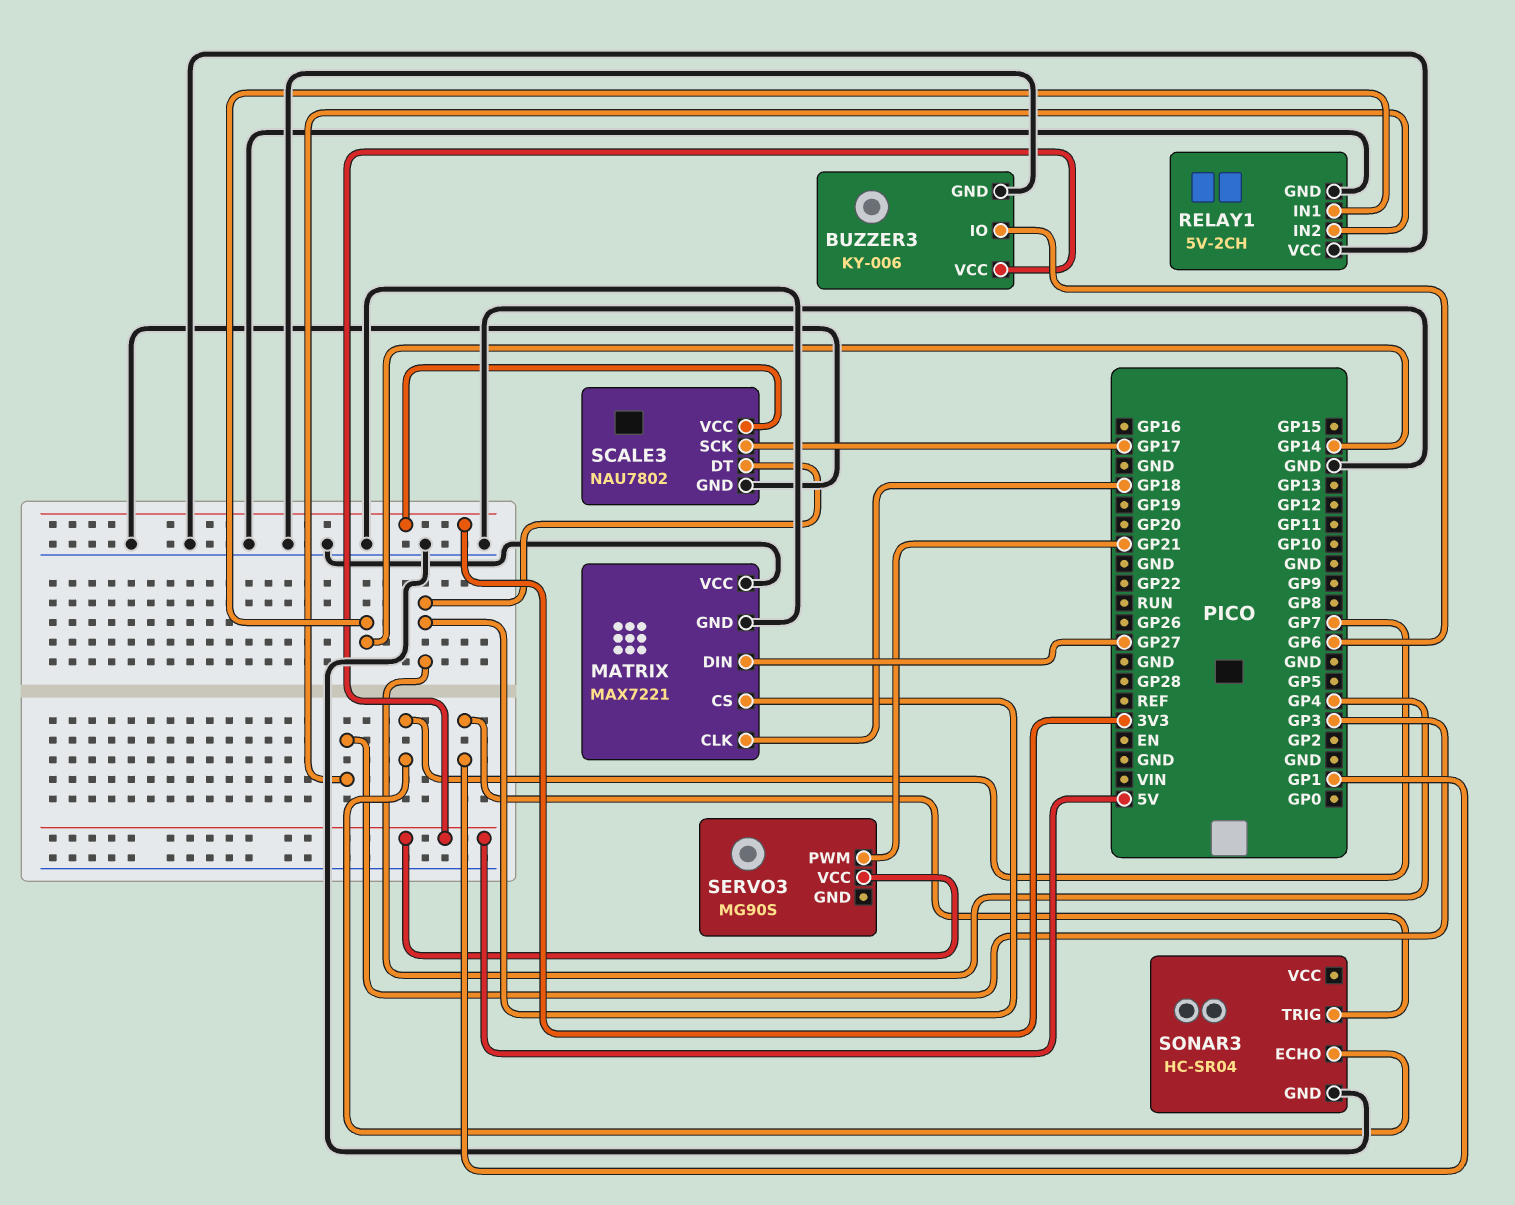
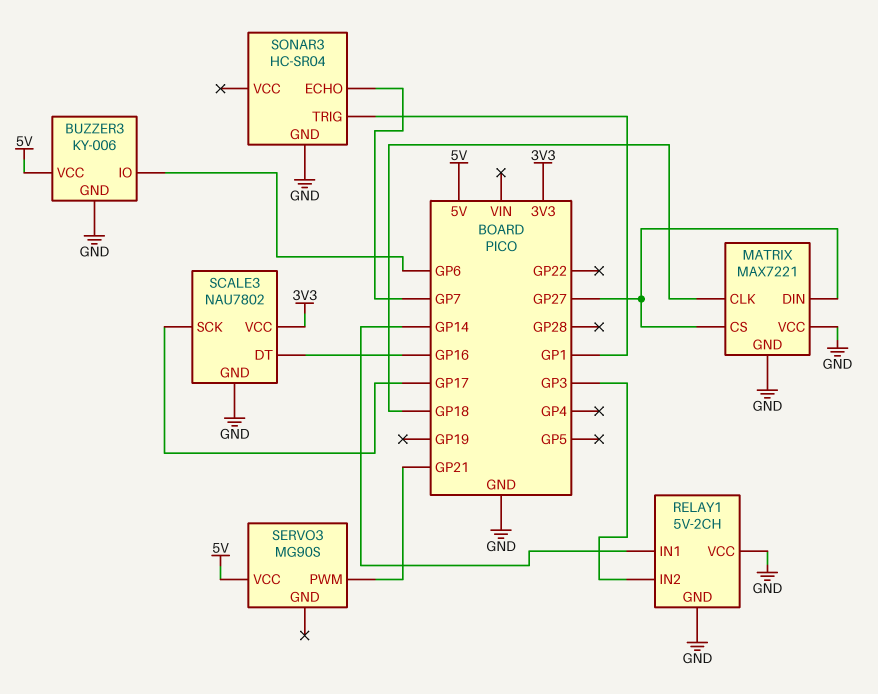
MATRIX pin CS: GP4 -> GP27
SCALE3 pin DT: GP4 -> GP16

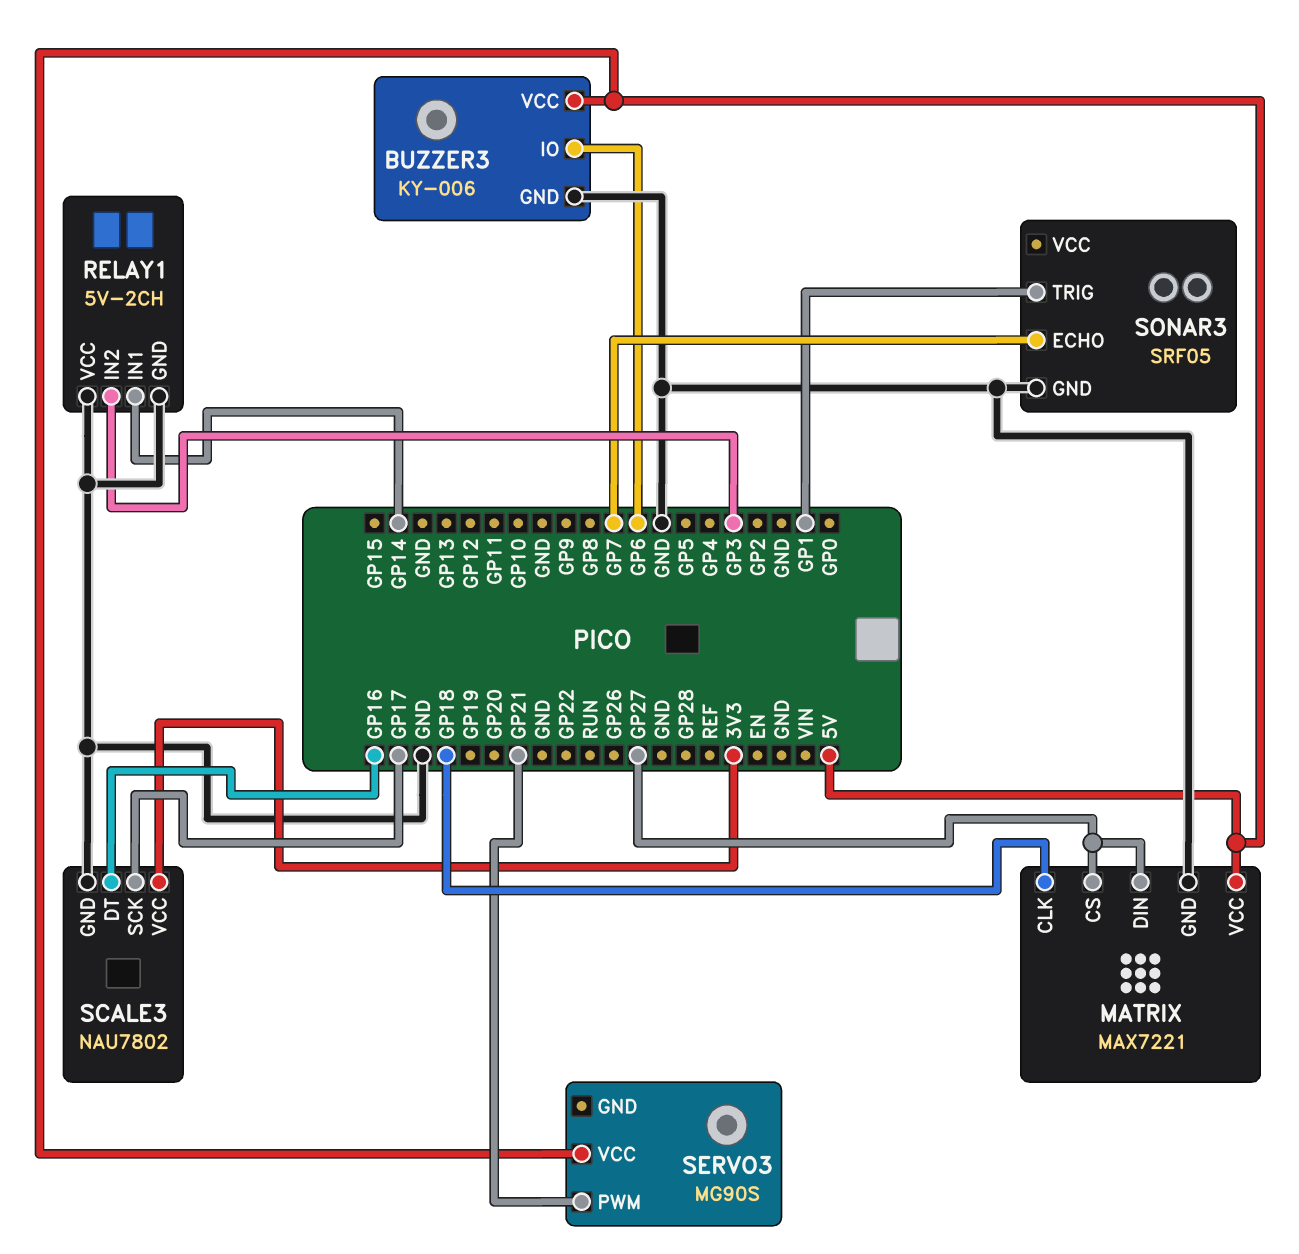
MATRIX pin VCC: GND -> 5V
SONAR3: HC-SR04 -> SRF05

